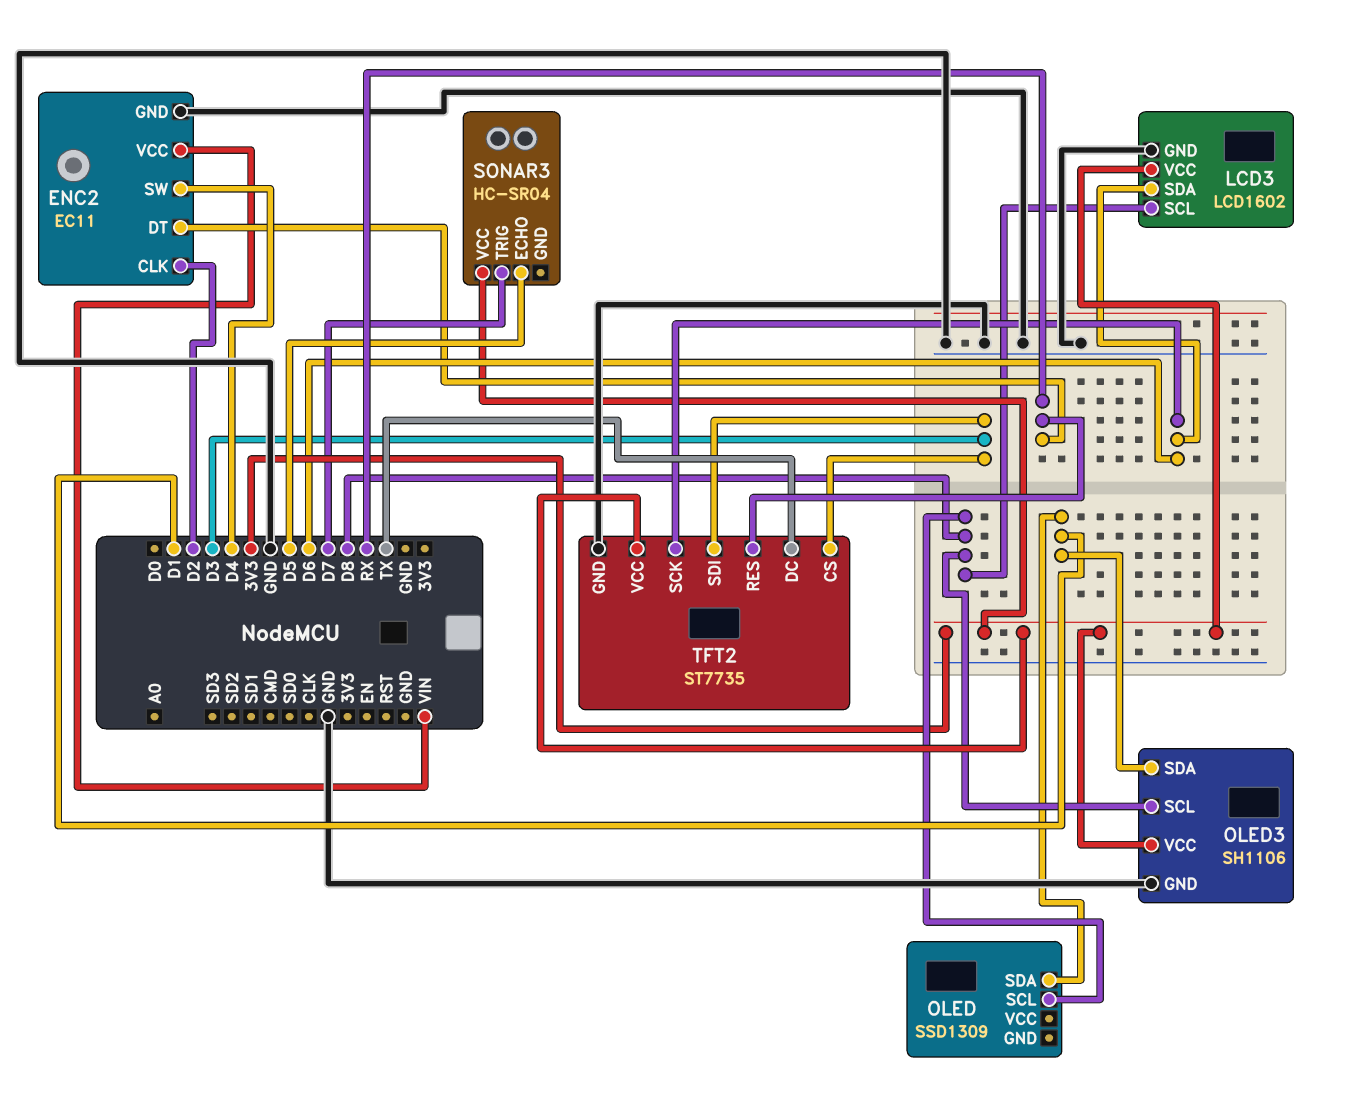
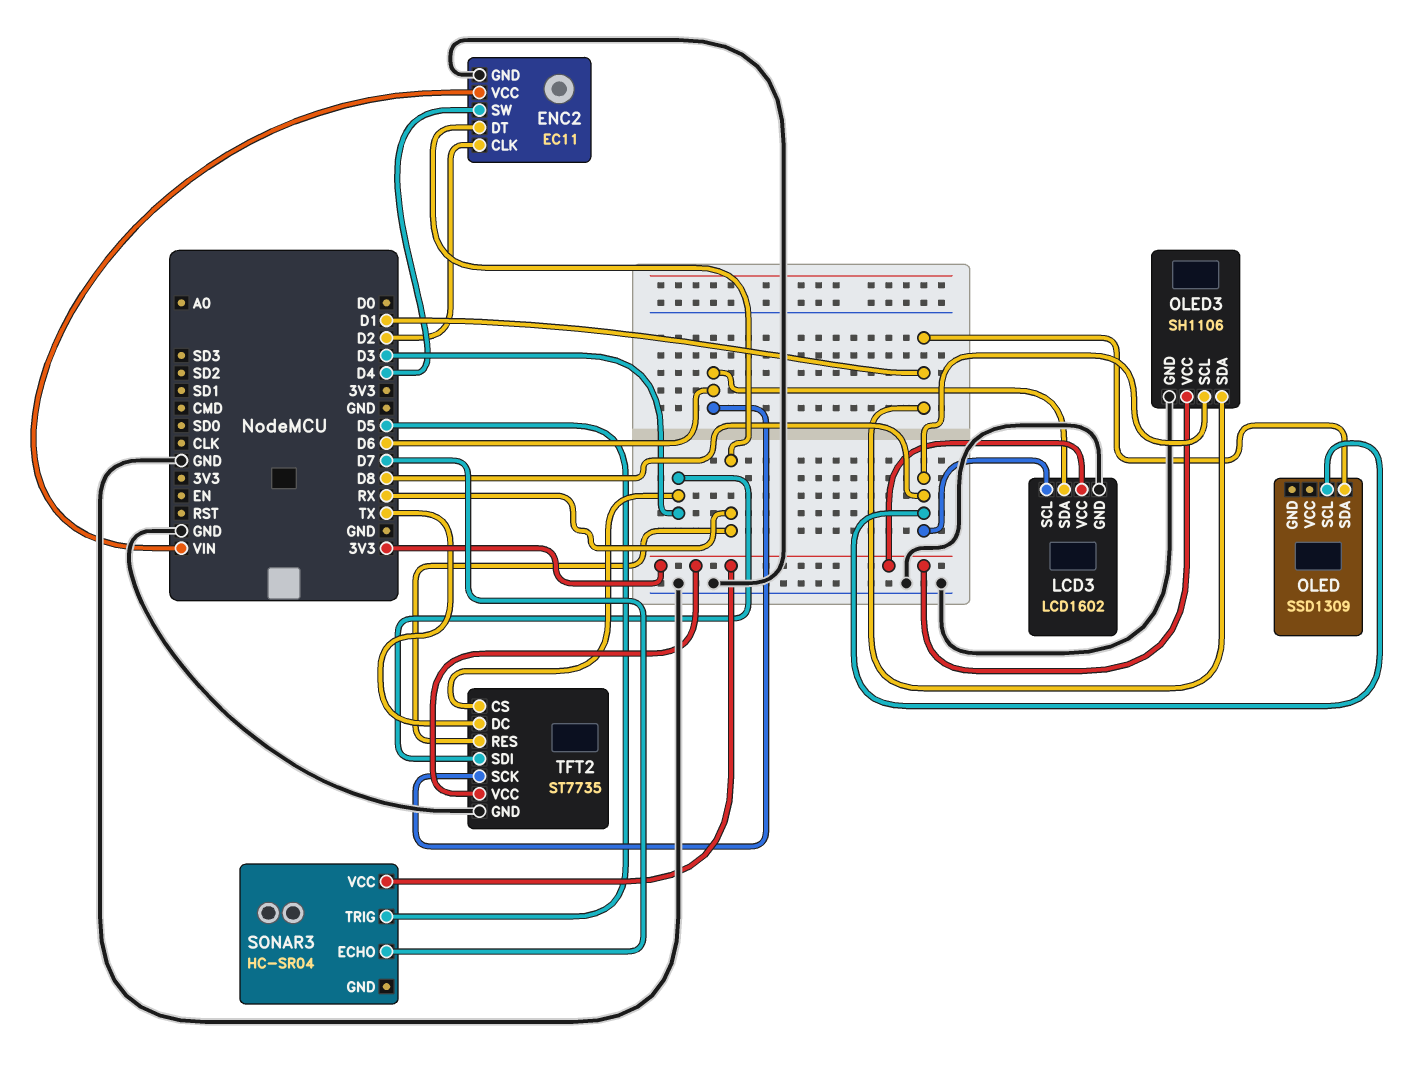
SONAR3 pin ECHO: D5 -> D7
SONAR3 pin TRIG: D7 -> D5

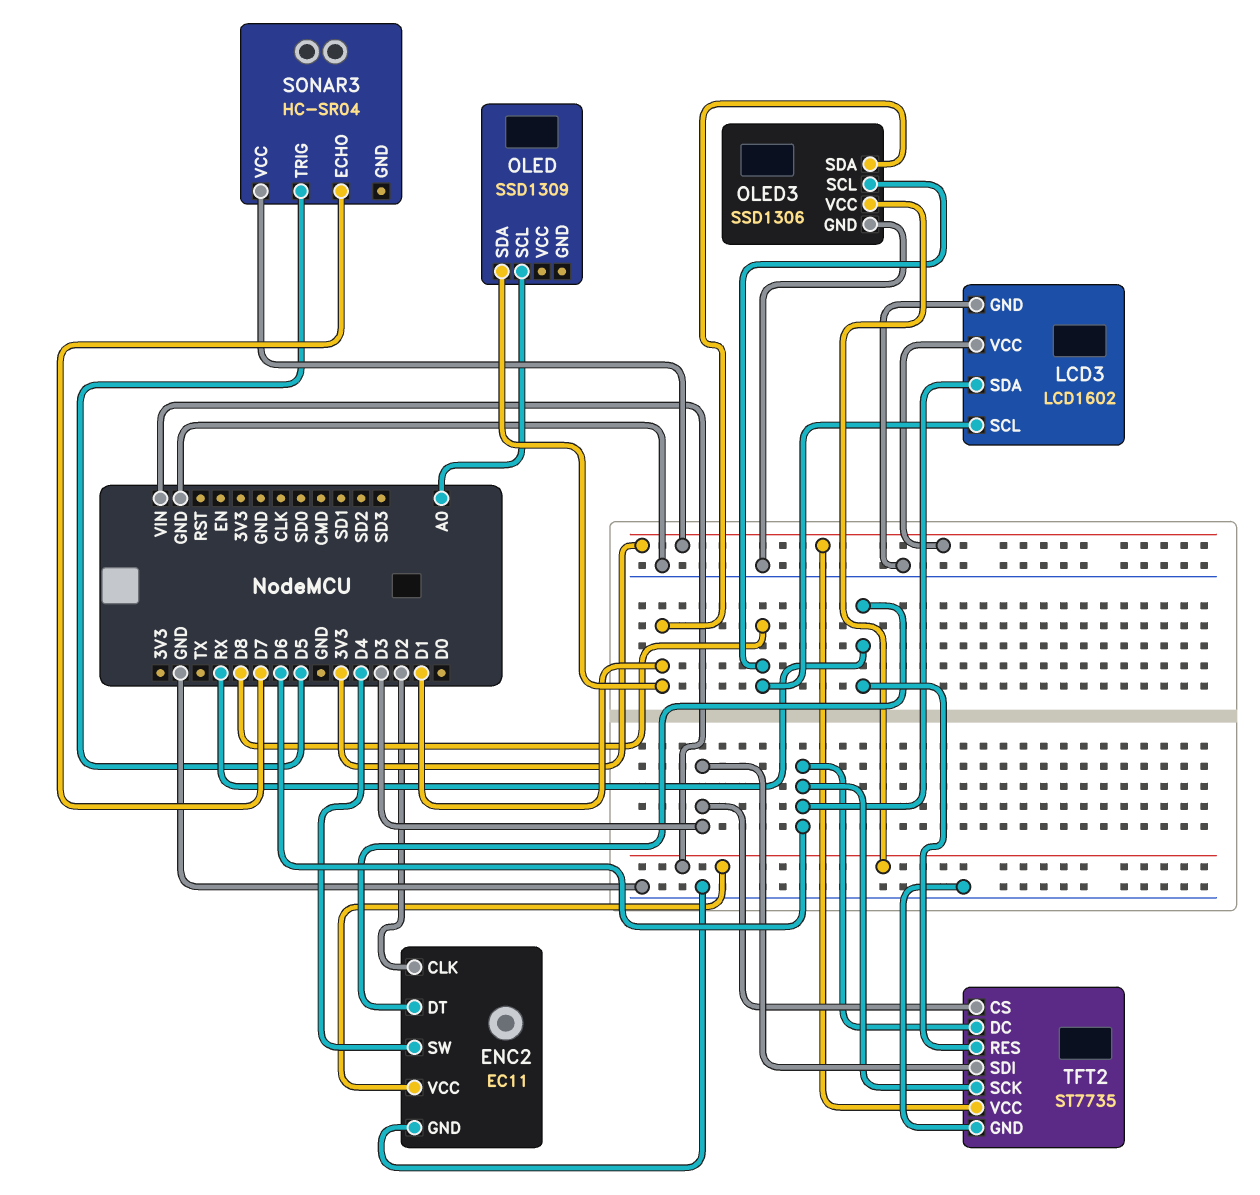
OLED pin SCL: D8 -> A0
OLED3: SH1106 -> SSD1306
OLED3 pin VCC: 3V3 -> VIN
TFT2 pin DC: TX -> D6

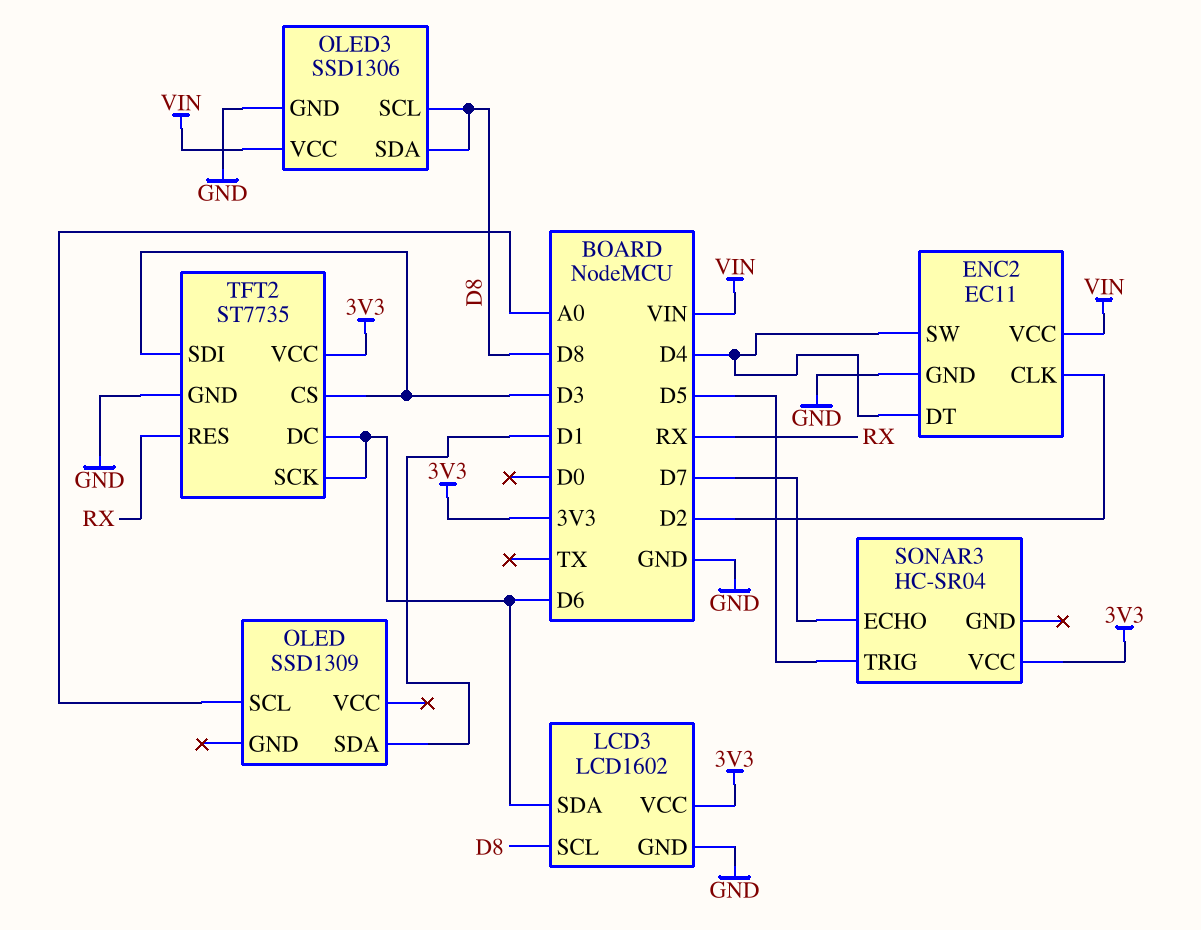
ENC2 pin DT: RX -> D4
OLED3 pin SDA: D1 -> D8

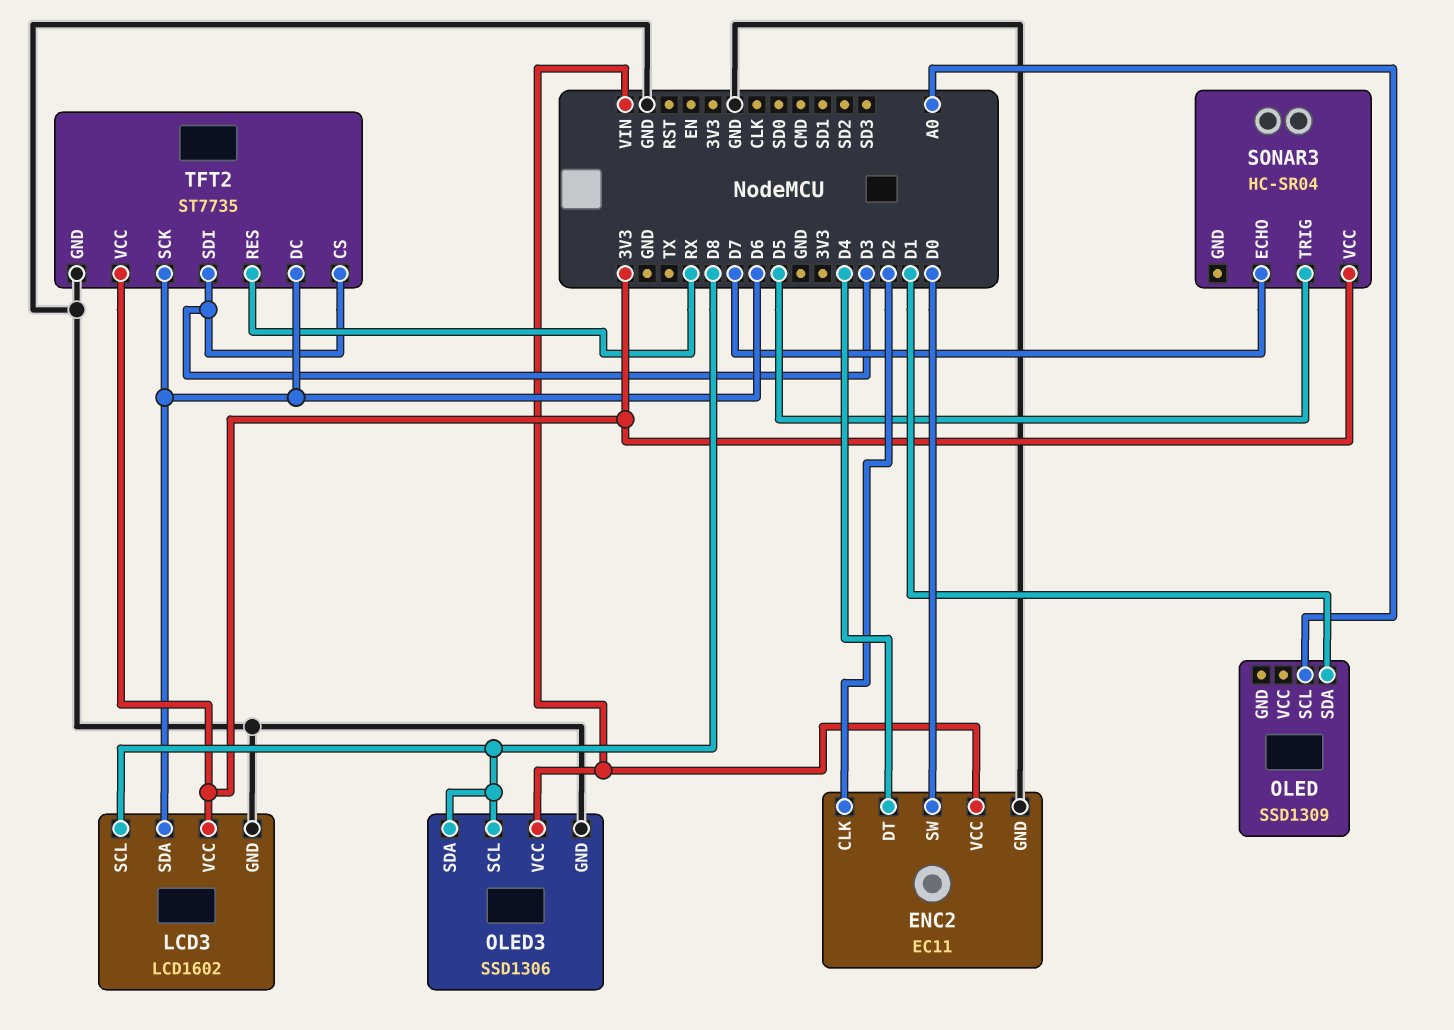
ENC2 pin SW: D4 -> D0

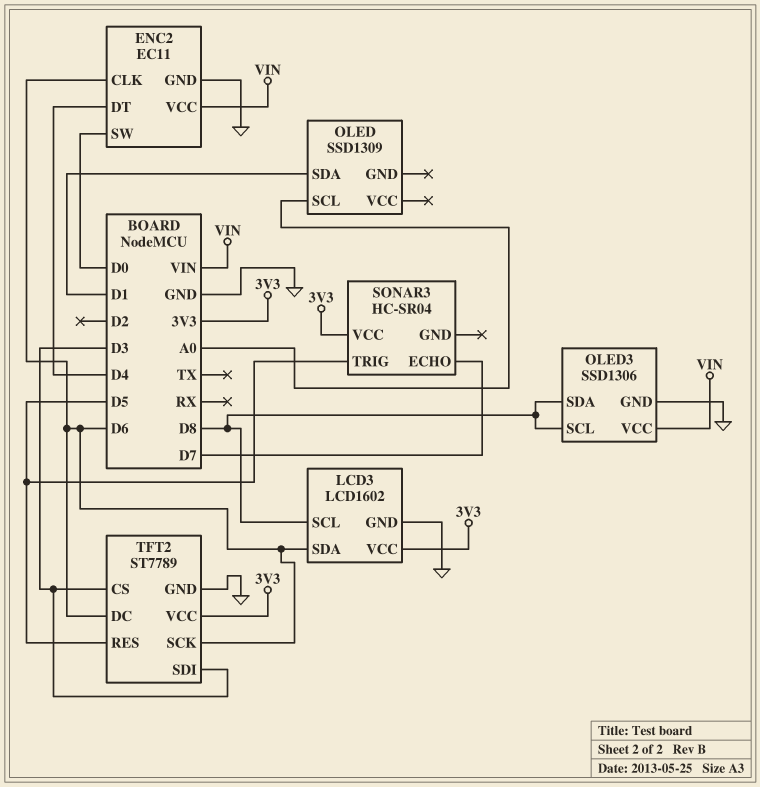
ENC2 pin CLK: D2 -> D6
TFT2: ST7735 -> ST7789
TFT2 pin RES: RX -> D5

